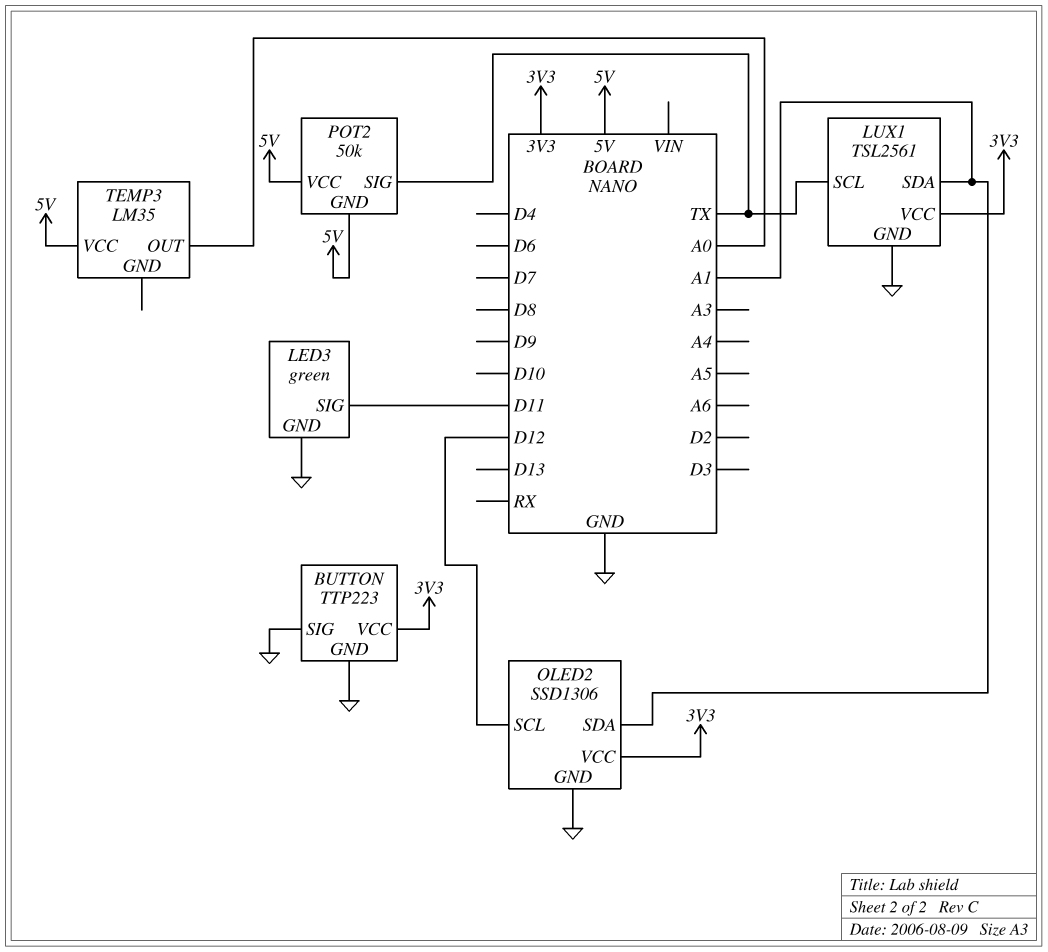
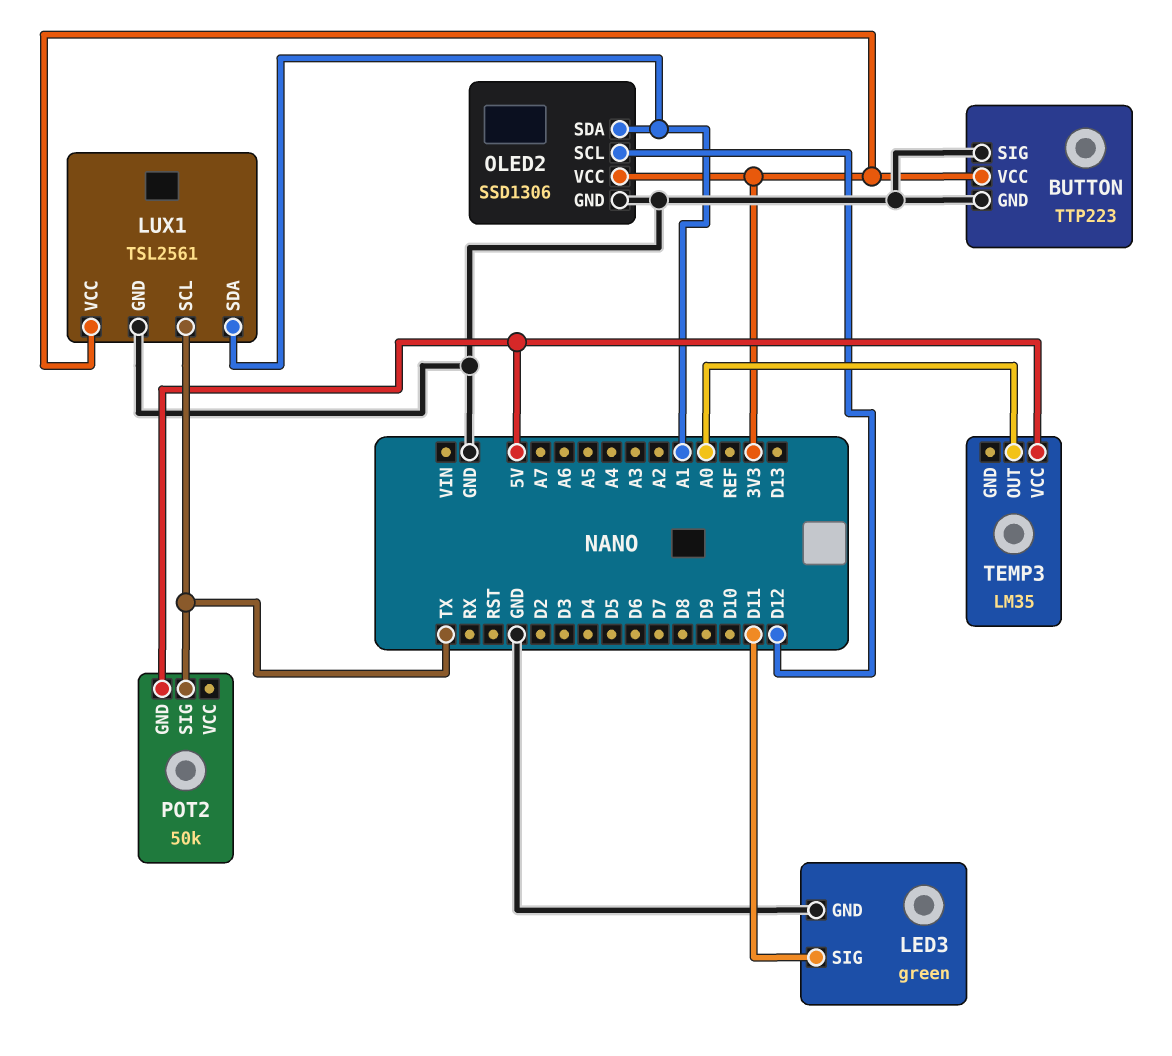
POT2 pin VCC: 5V -> none

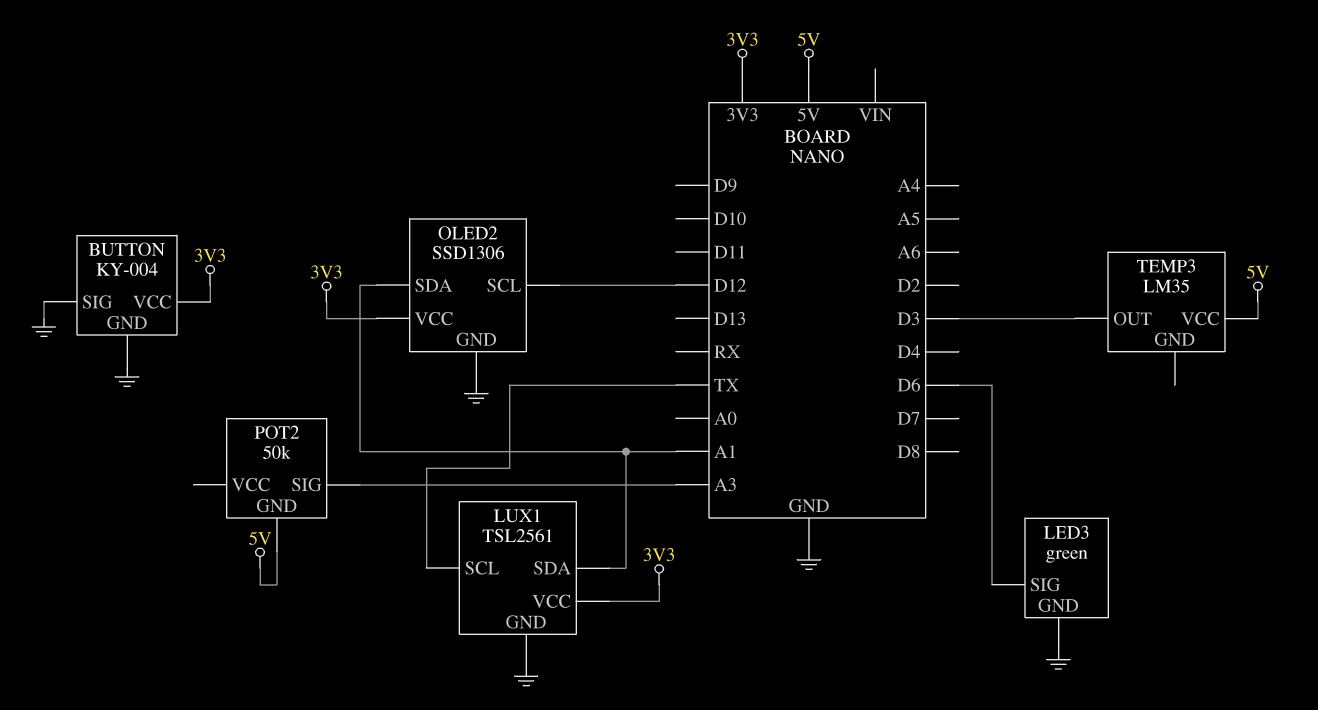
BUTTON: TTP223 -> KY-004
LED3 pin SIG: D11 -> D6
POT2 pin SIG: TX -> A3
TEMP3 pin OUT: A0 -> D3

